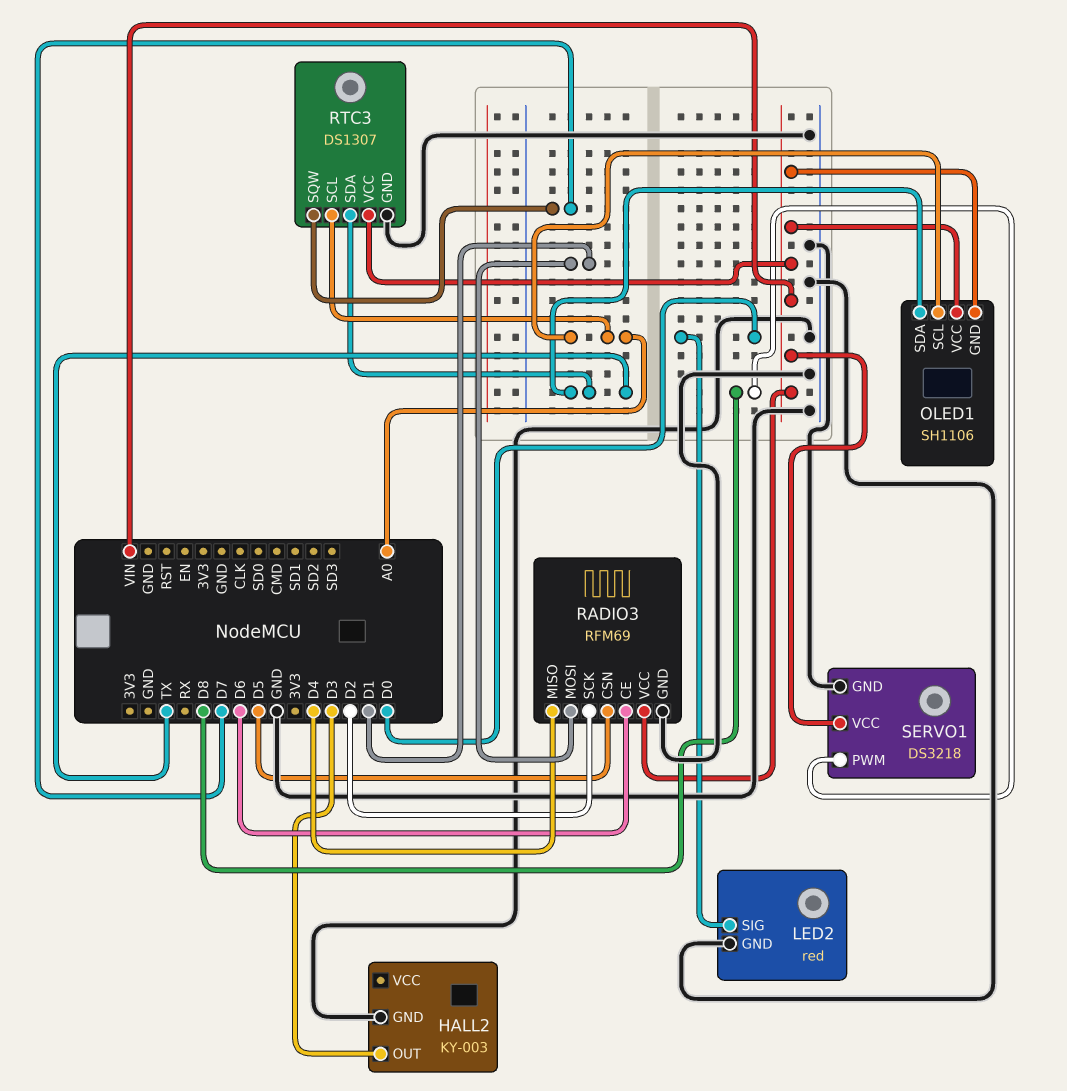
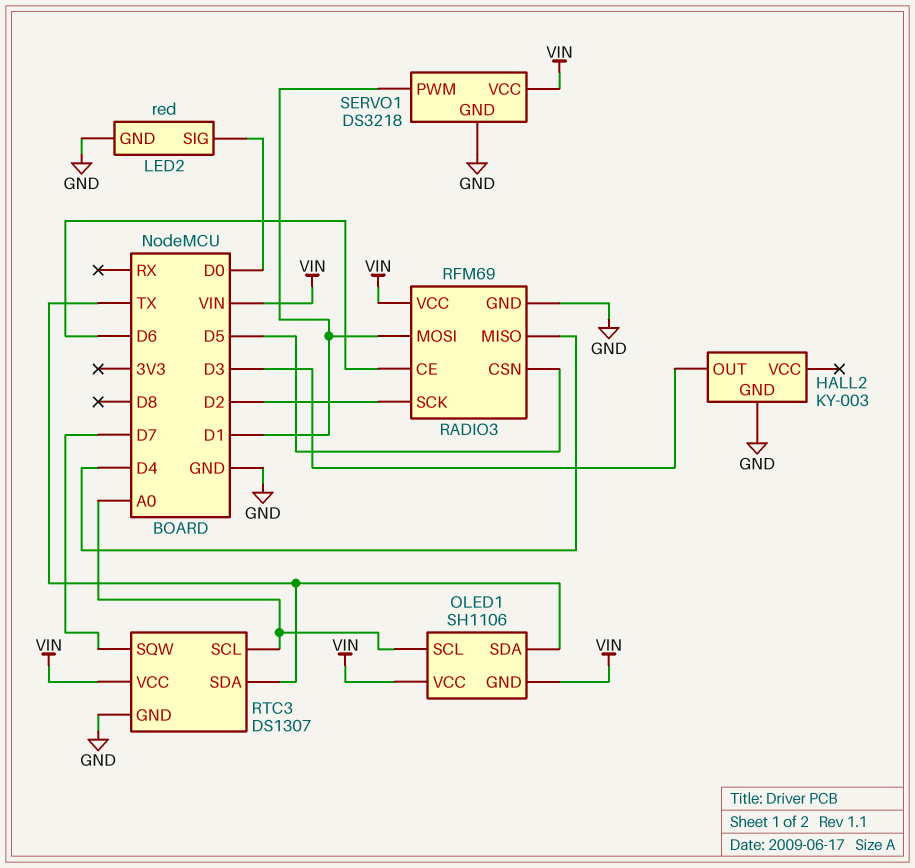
SERVO1 pin PWM: D8 -> D1

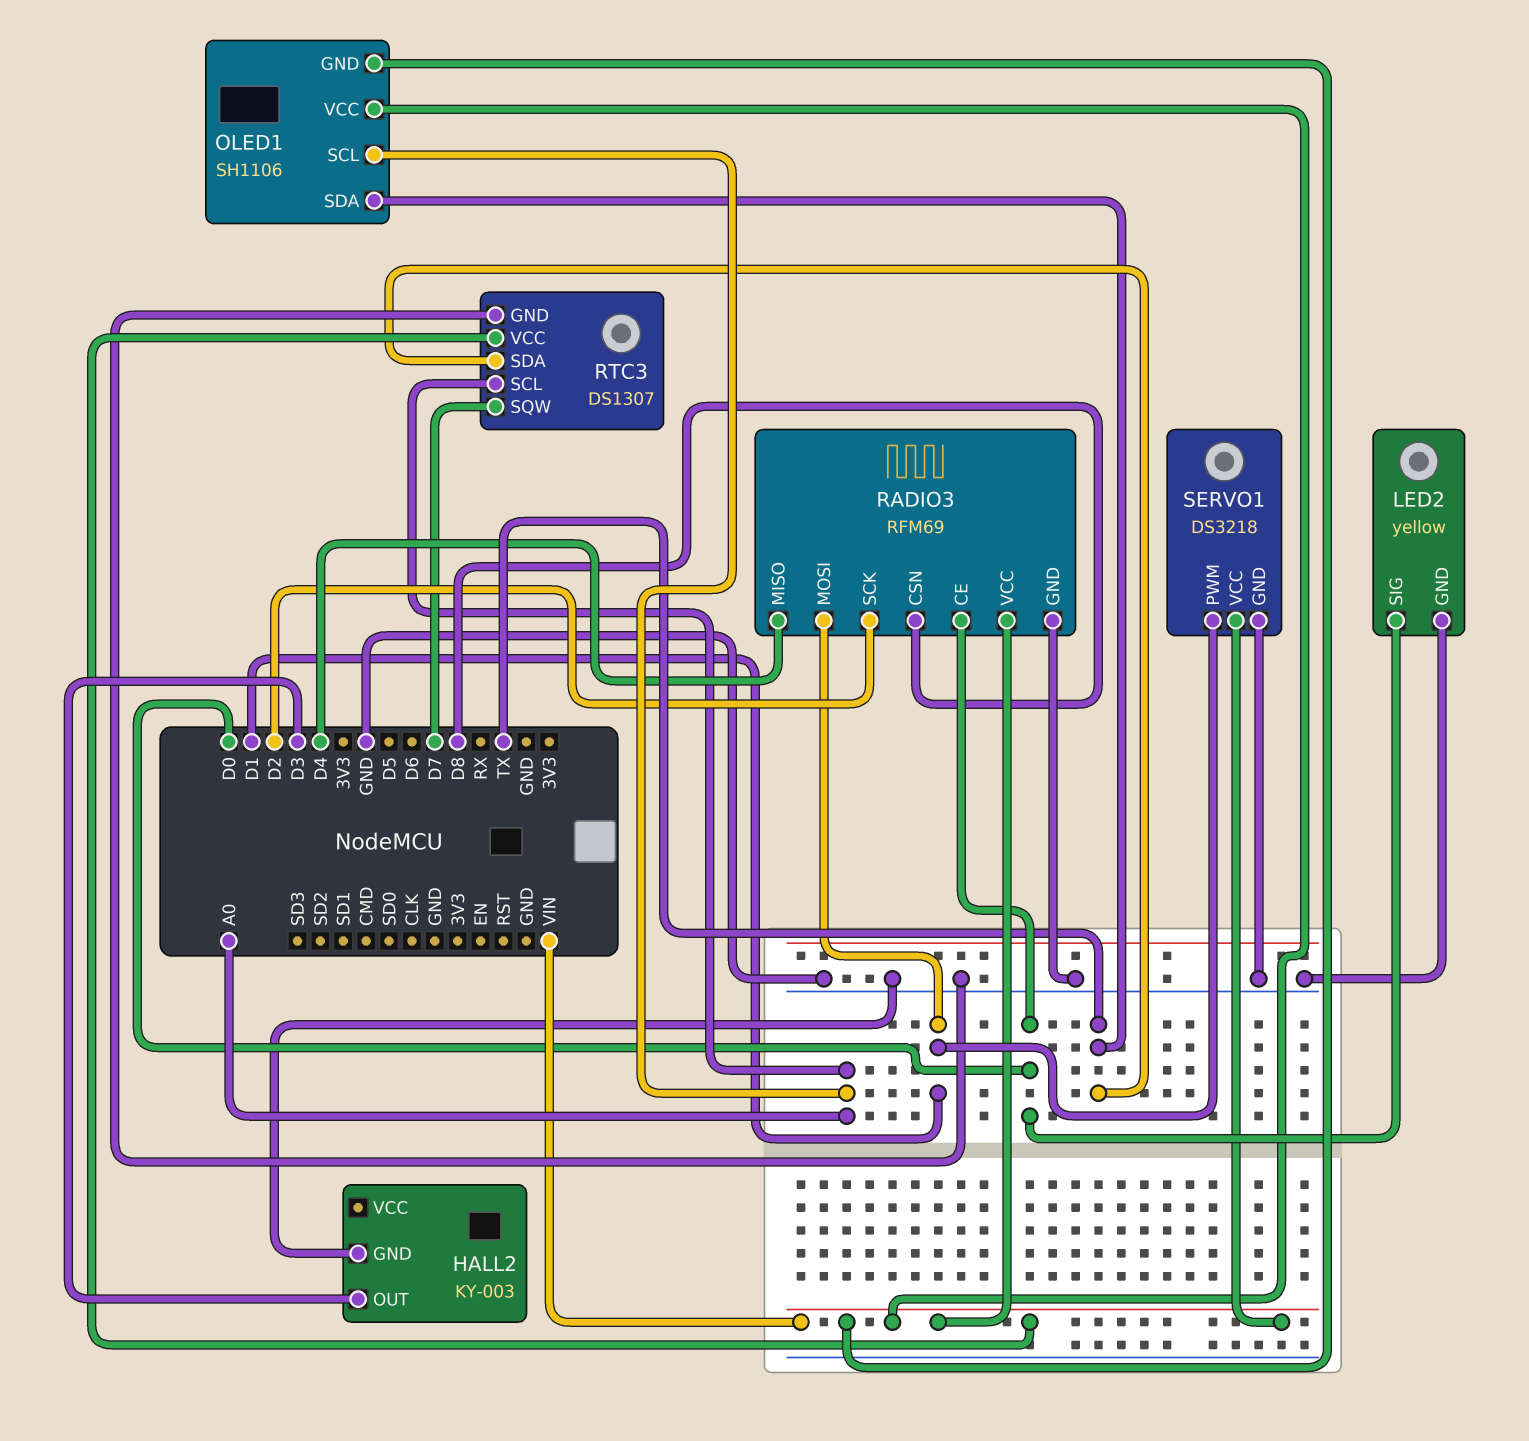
LED2: red -> yellow
RADIO3 pin CE: D6 -> D0
RADIO3 pin CSN: D5 -> D8

